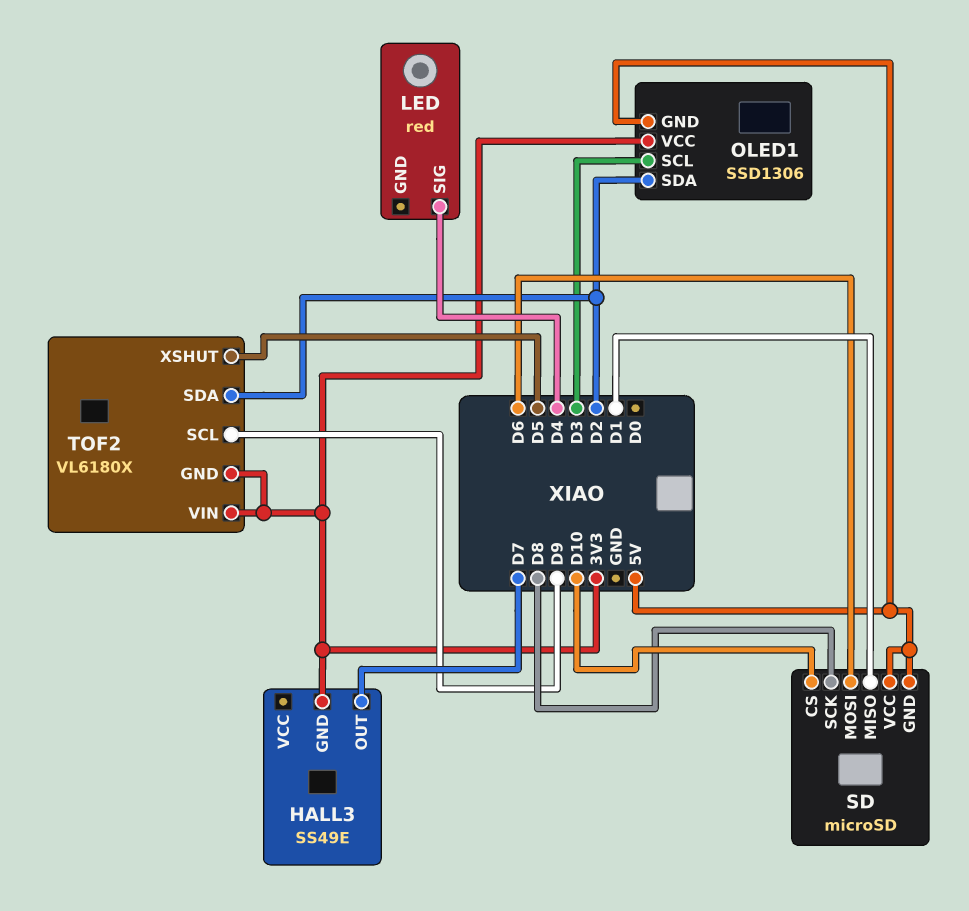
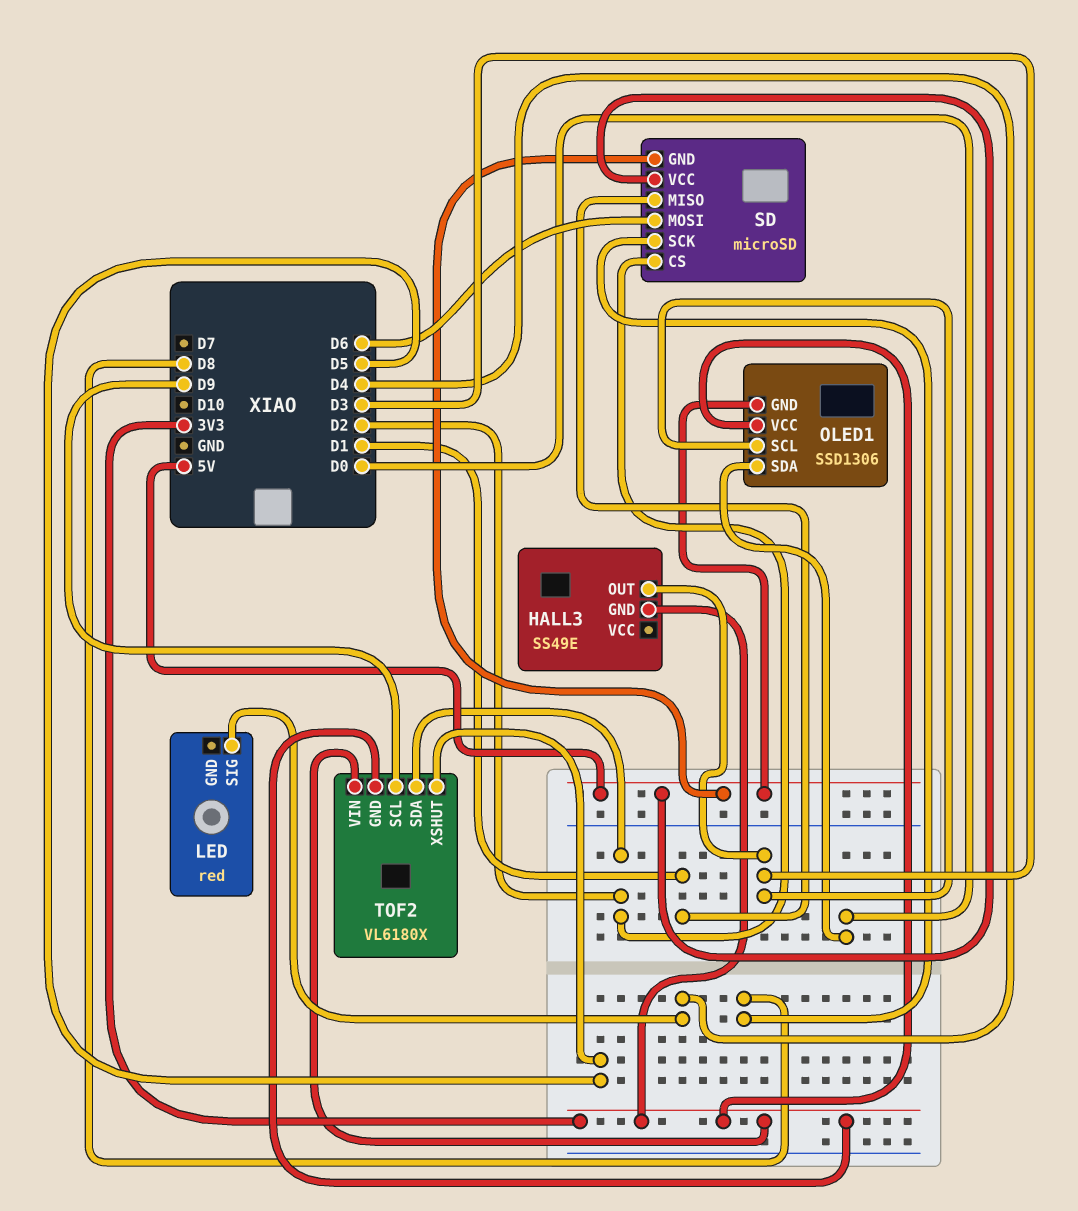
HALL3 pin OUT: D7 -> D3
OLED1 pin SDA: D2 -> D0
SD pin CS: D10 -> D2

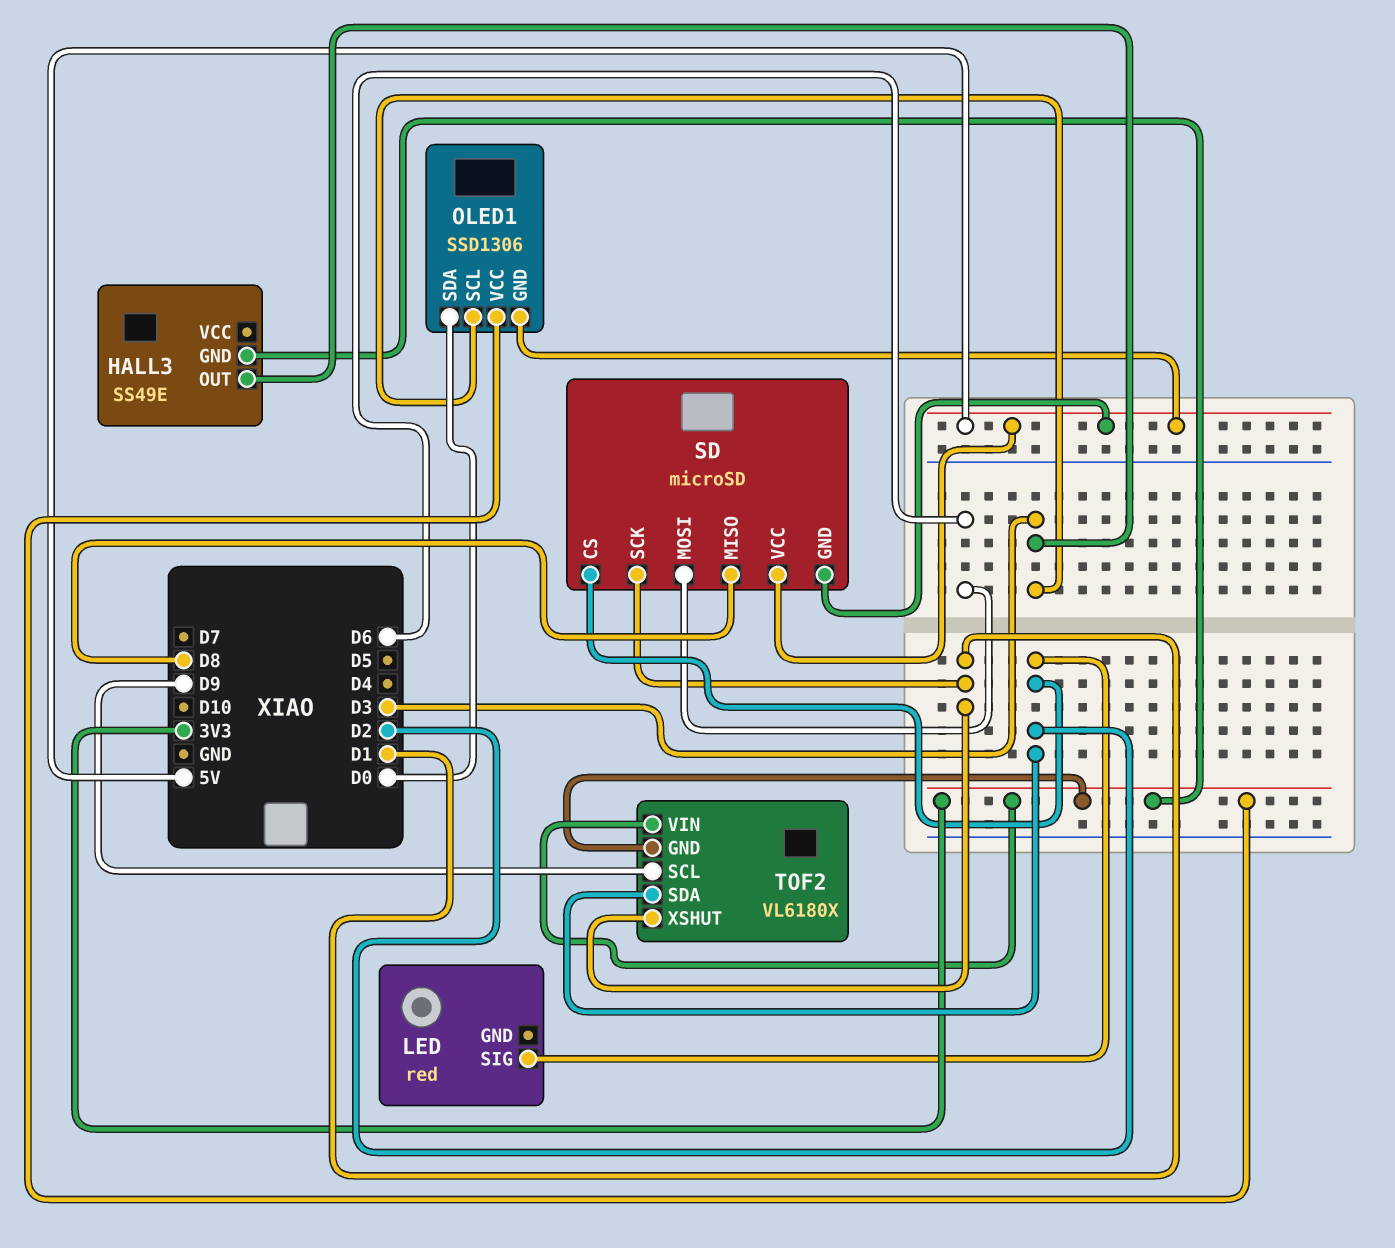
LED pin SIG: D4 -> D2
SD pin MISO: D1 -> D8
SD pin SCK: D8 -> D1
TOF2 pin XSHUT: D5 -> D1

